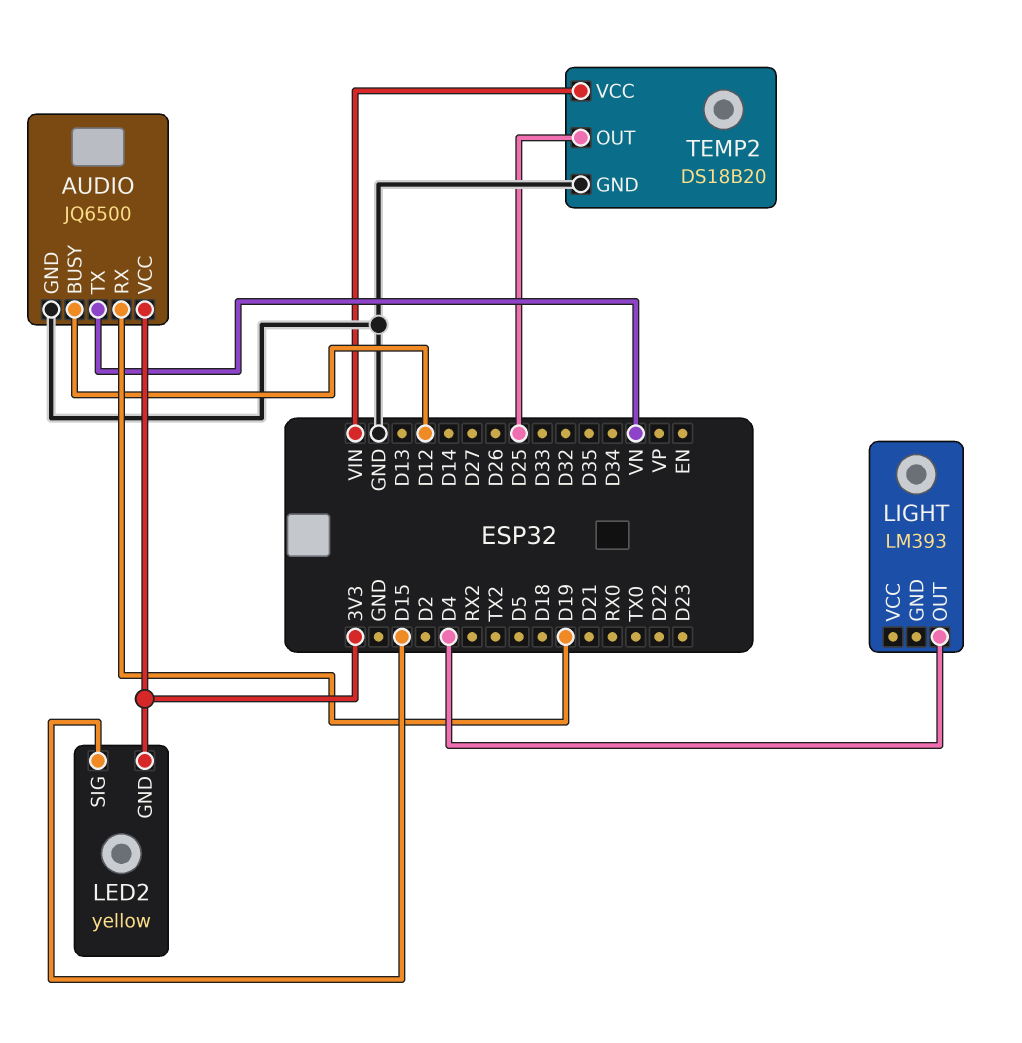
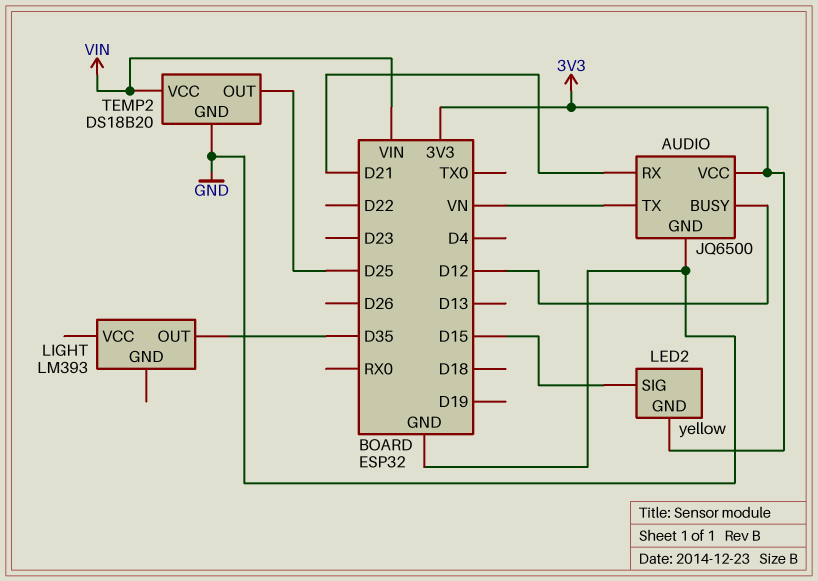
AUDIO pin RX: D19 -> D21
LIGHT pin OUT: D4 -> D35

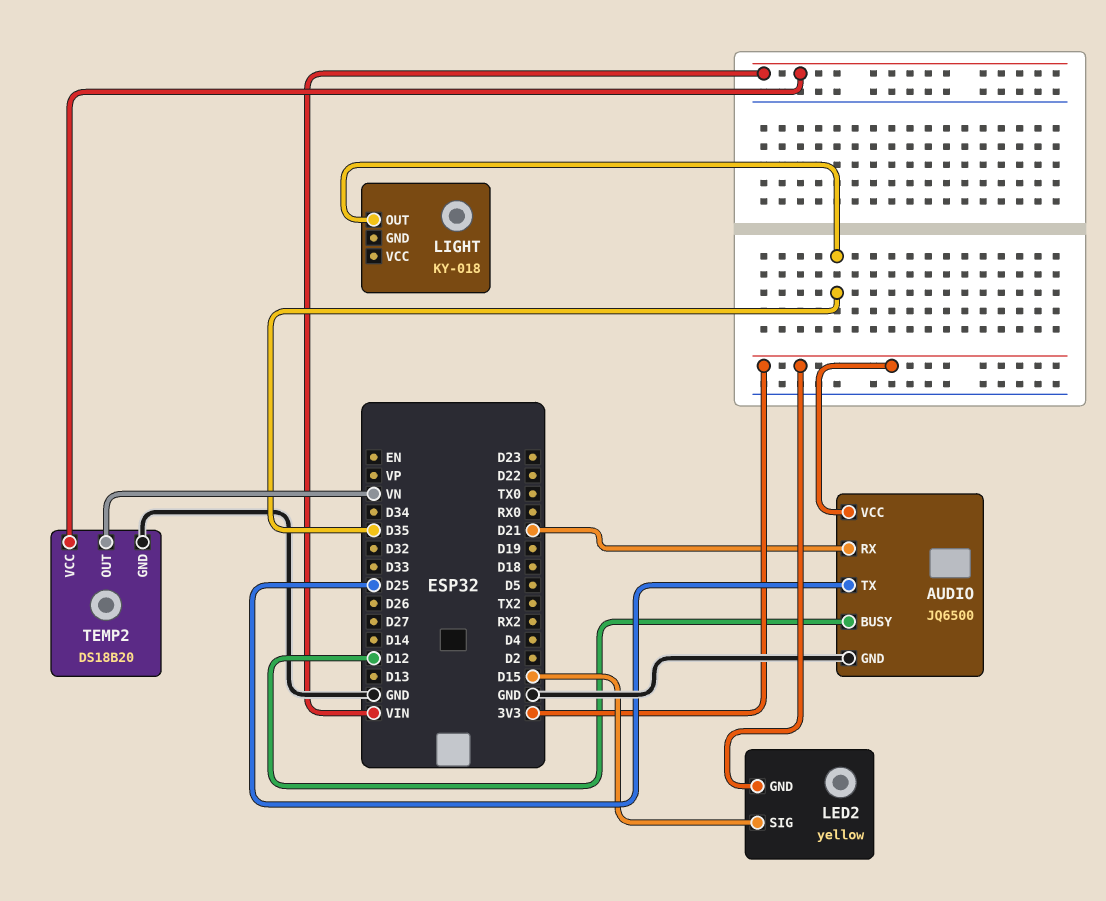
AUDIO pin TX: VN -> D25
LIGHT: LM393 -> KY-018
TEMP2 pin OUT: D25 -> VN

